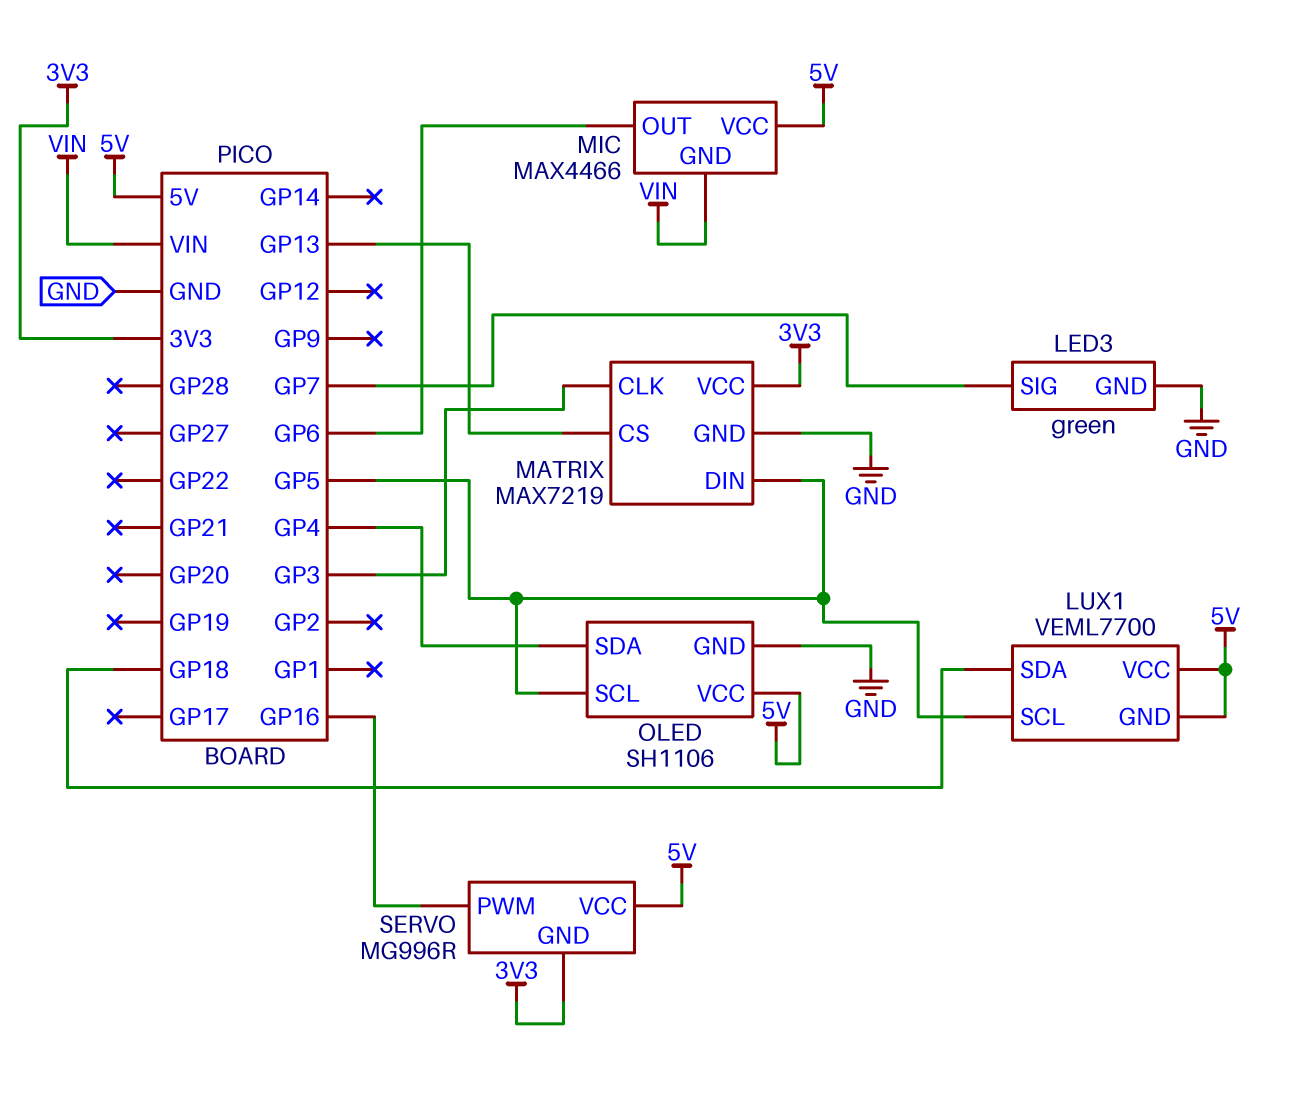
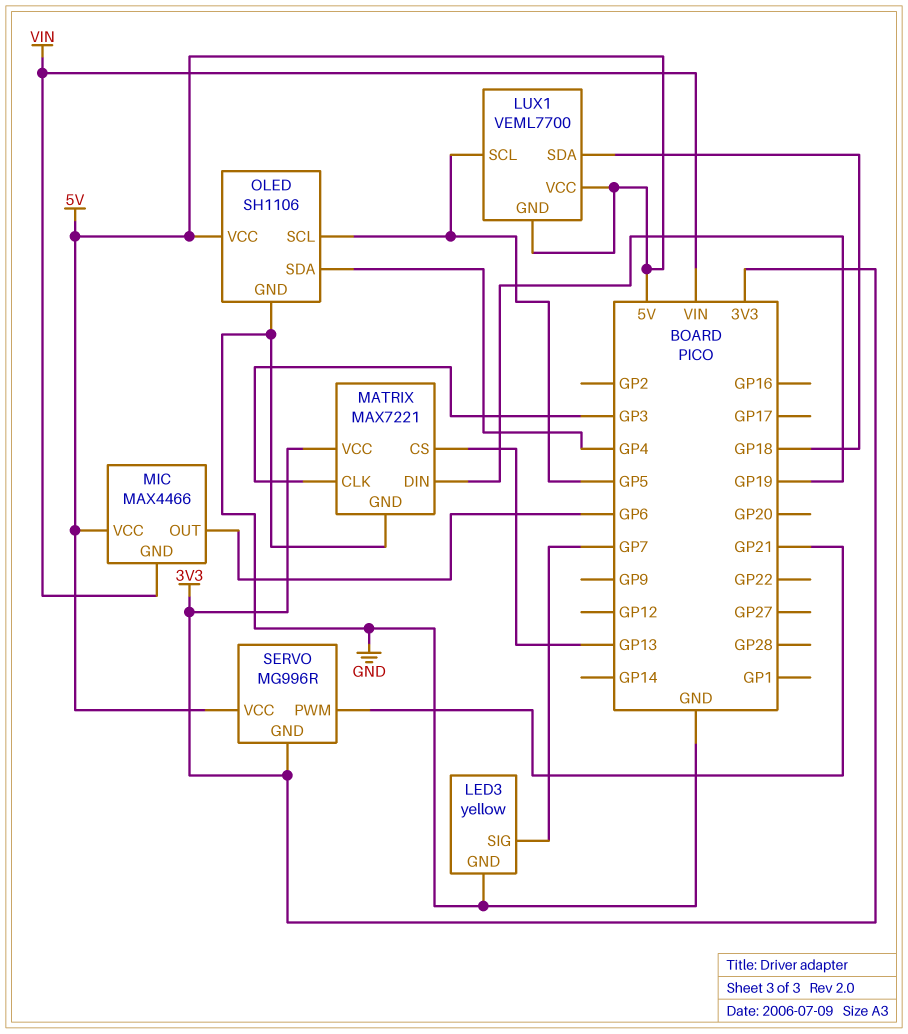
LED3: green -> yellow
MATRIX: MAX7219 -> MAX7221
MATRIX pin DIN: GP5 -> GP19
SERVO pin PWM: GP16 -> GP21

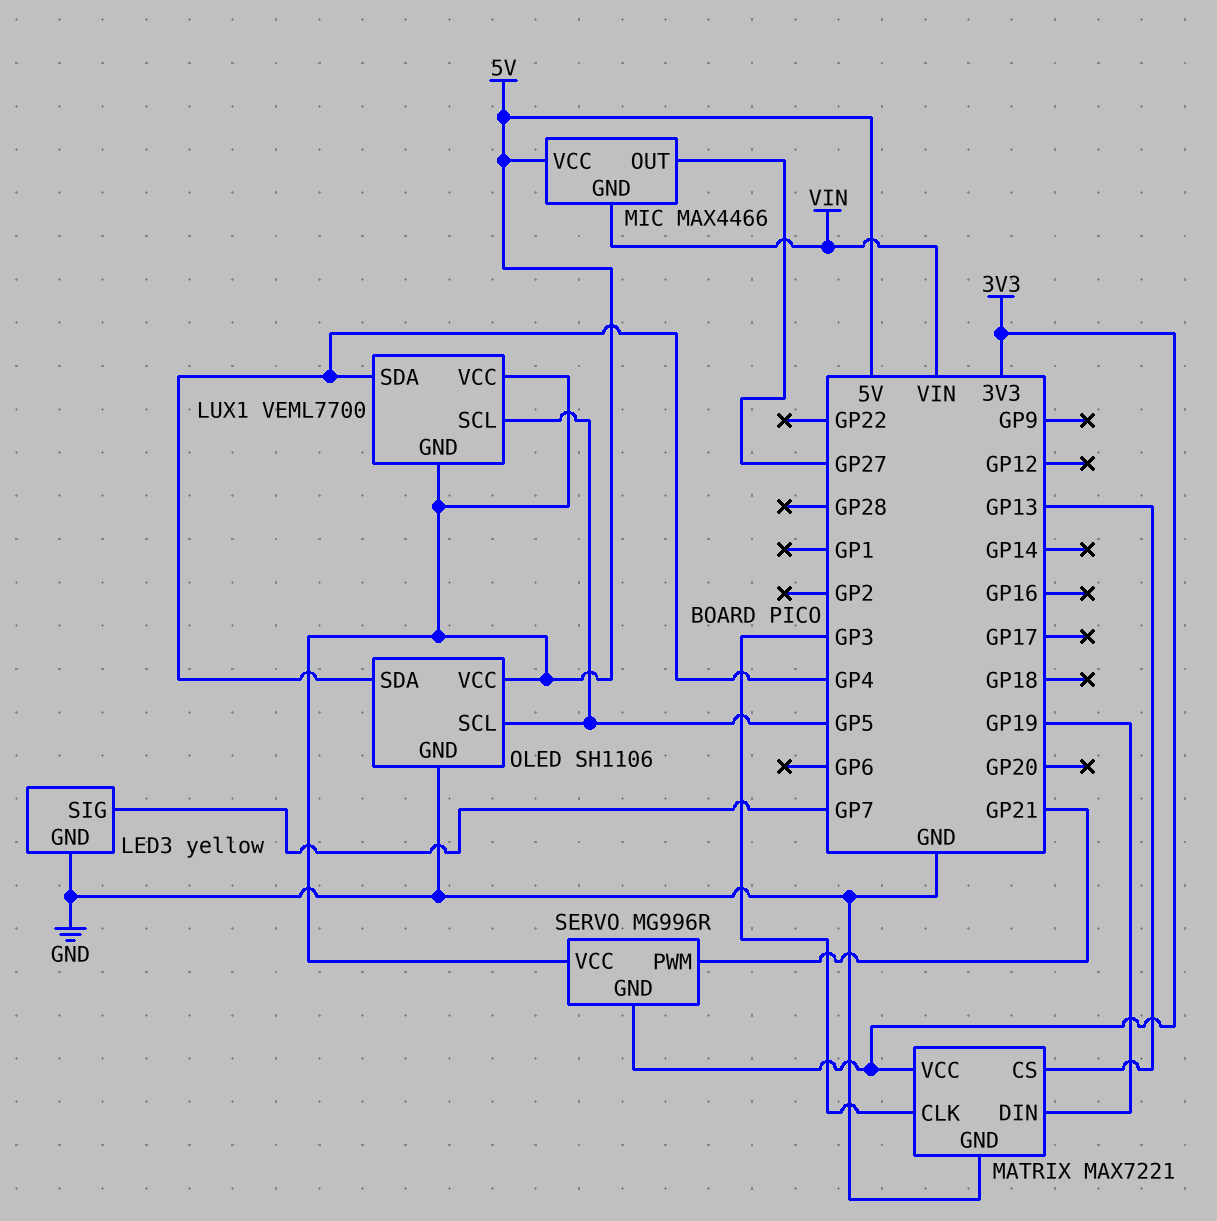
LUX1 pin SDA: GP18 -> GP4
MIC pin OUT: GP6 -> GP27

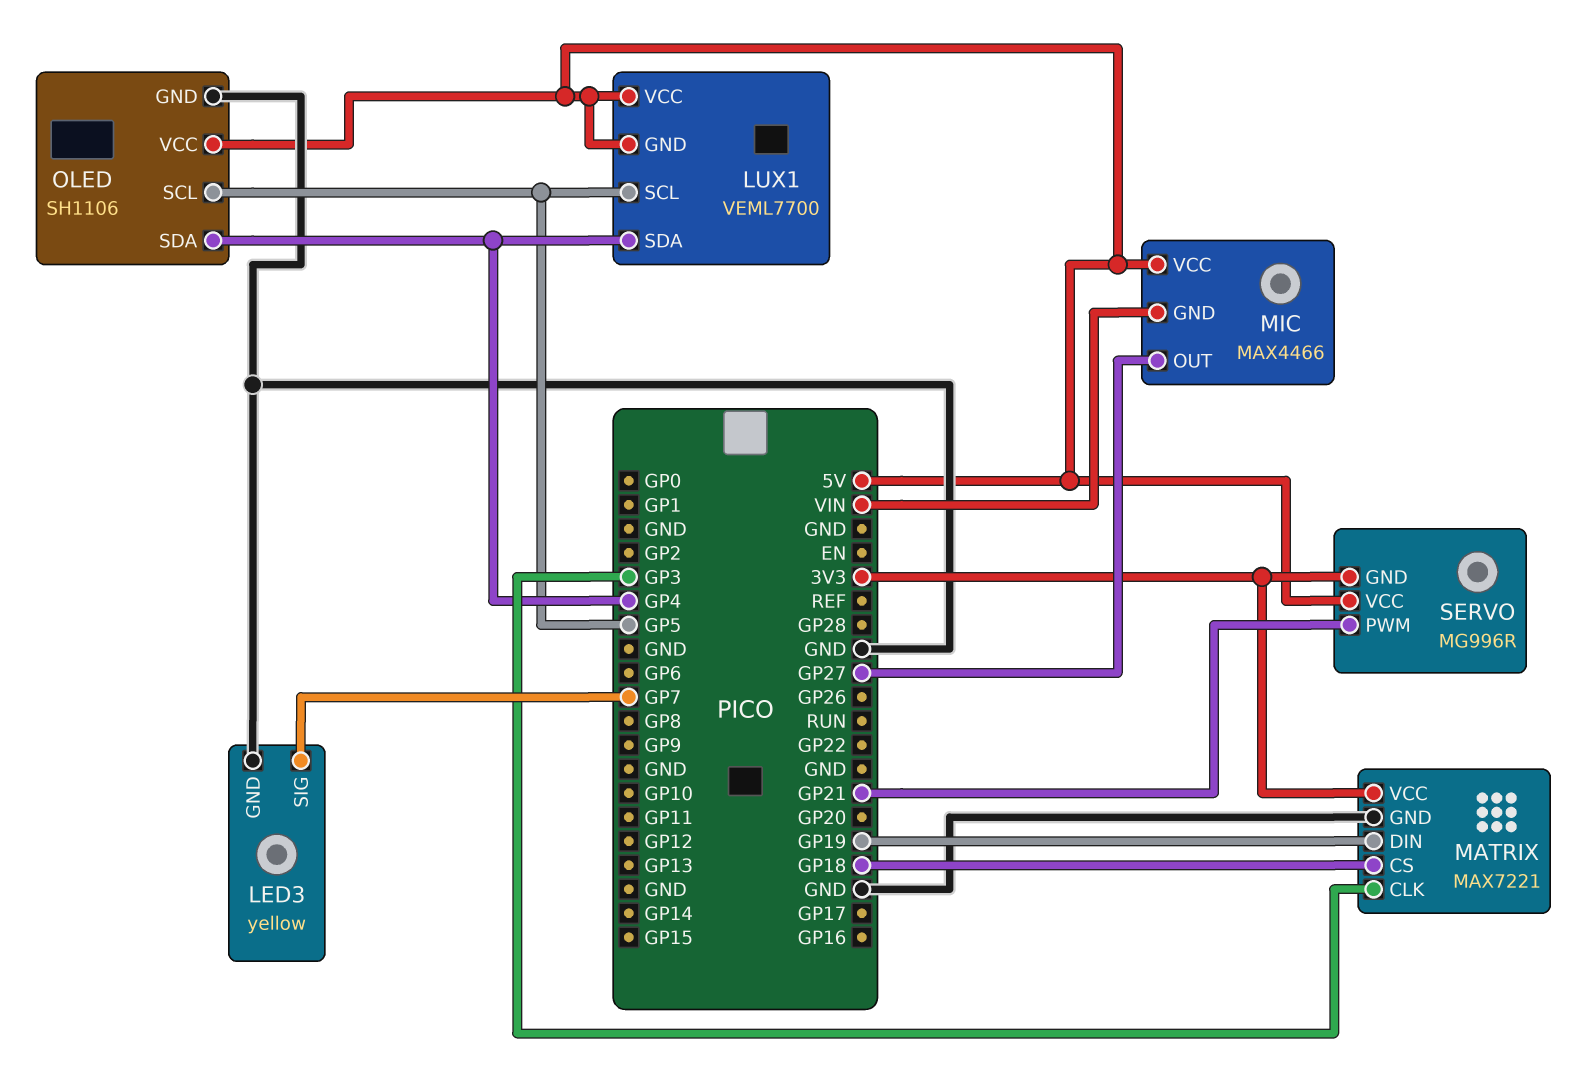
MATRIX pin CS: GP13 -> GP18

